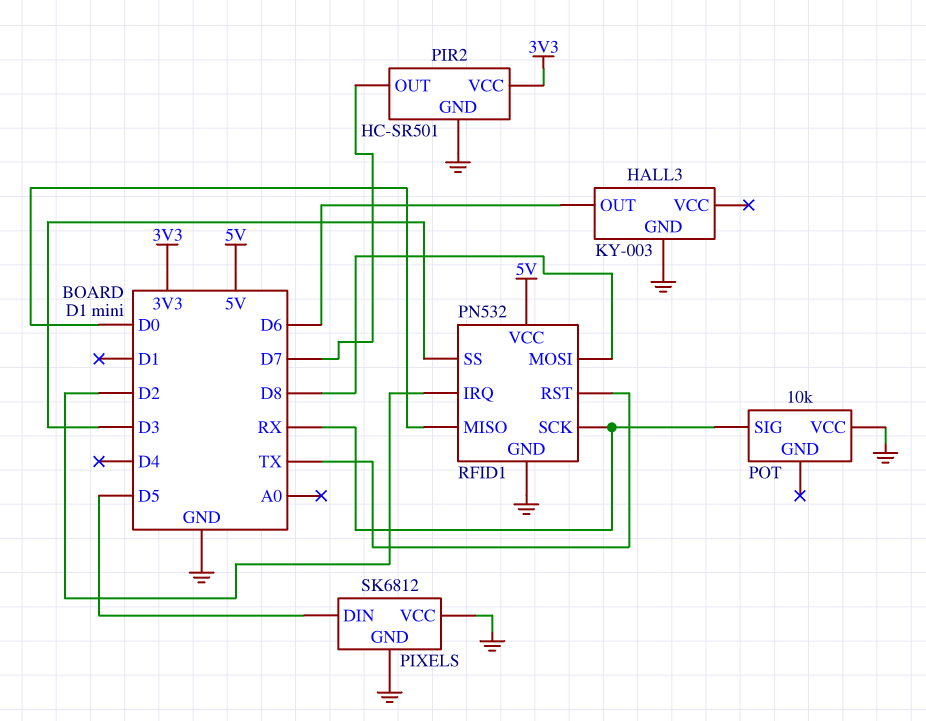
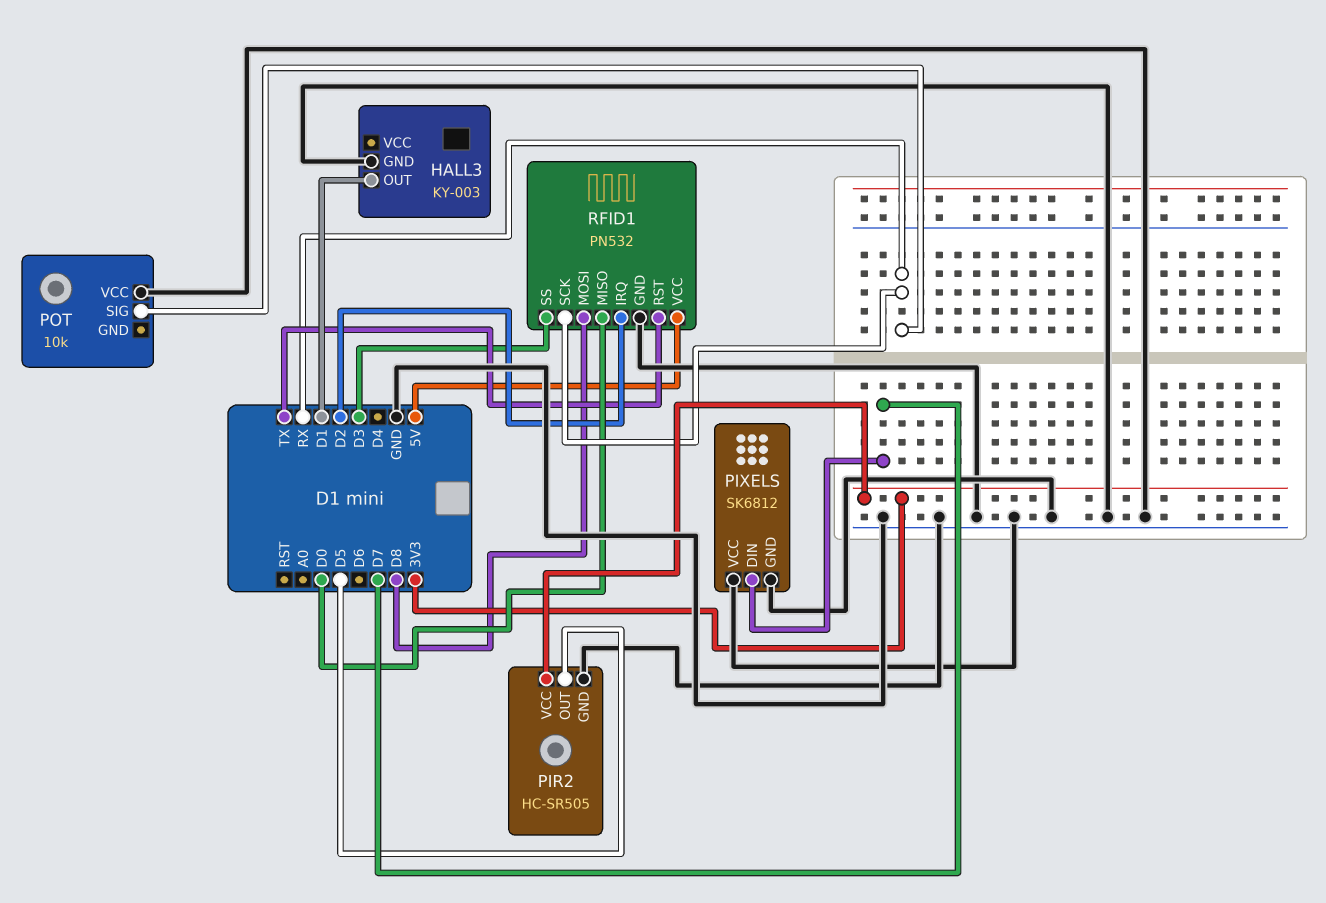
HALL3 pin OUT: D6 -> D1
PIR2: HC-SR501 -> HC-SR505
PIR2 pin OUT: D7 -> D5
PIXELS pin DIN: D5 -> D7

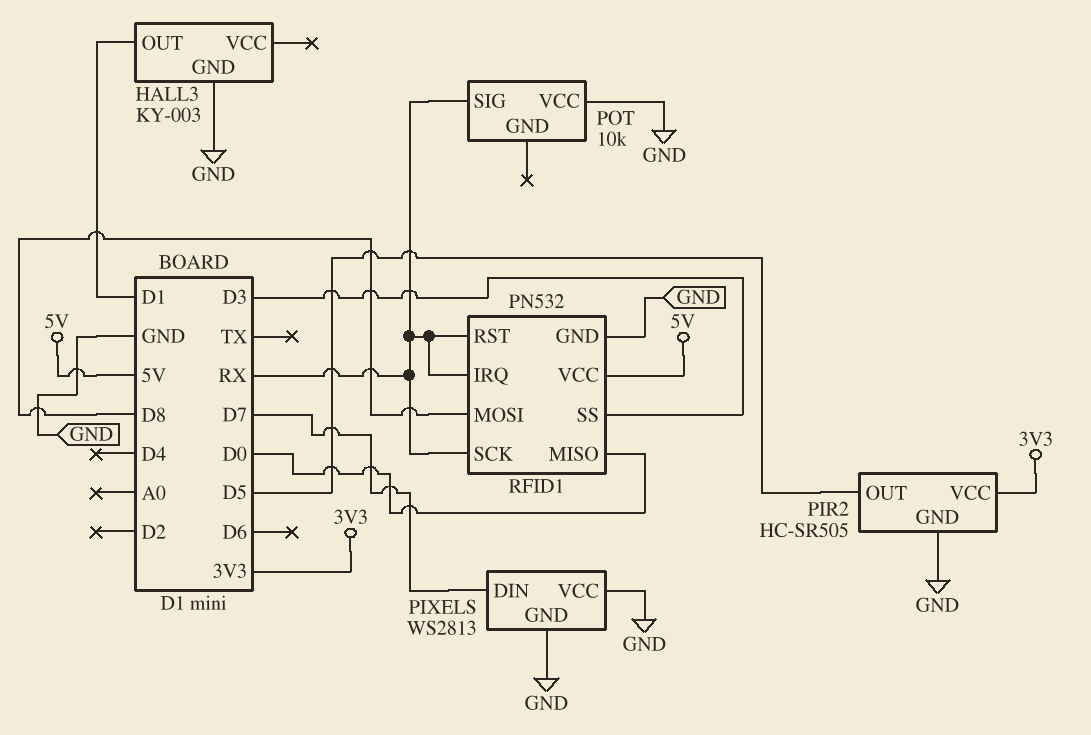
PIXELS: SK6812 -> WS2813
RFID1 pin IRQ: D2 -> RX
RFID1 pin RST: TX -> RX

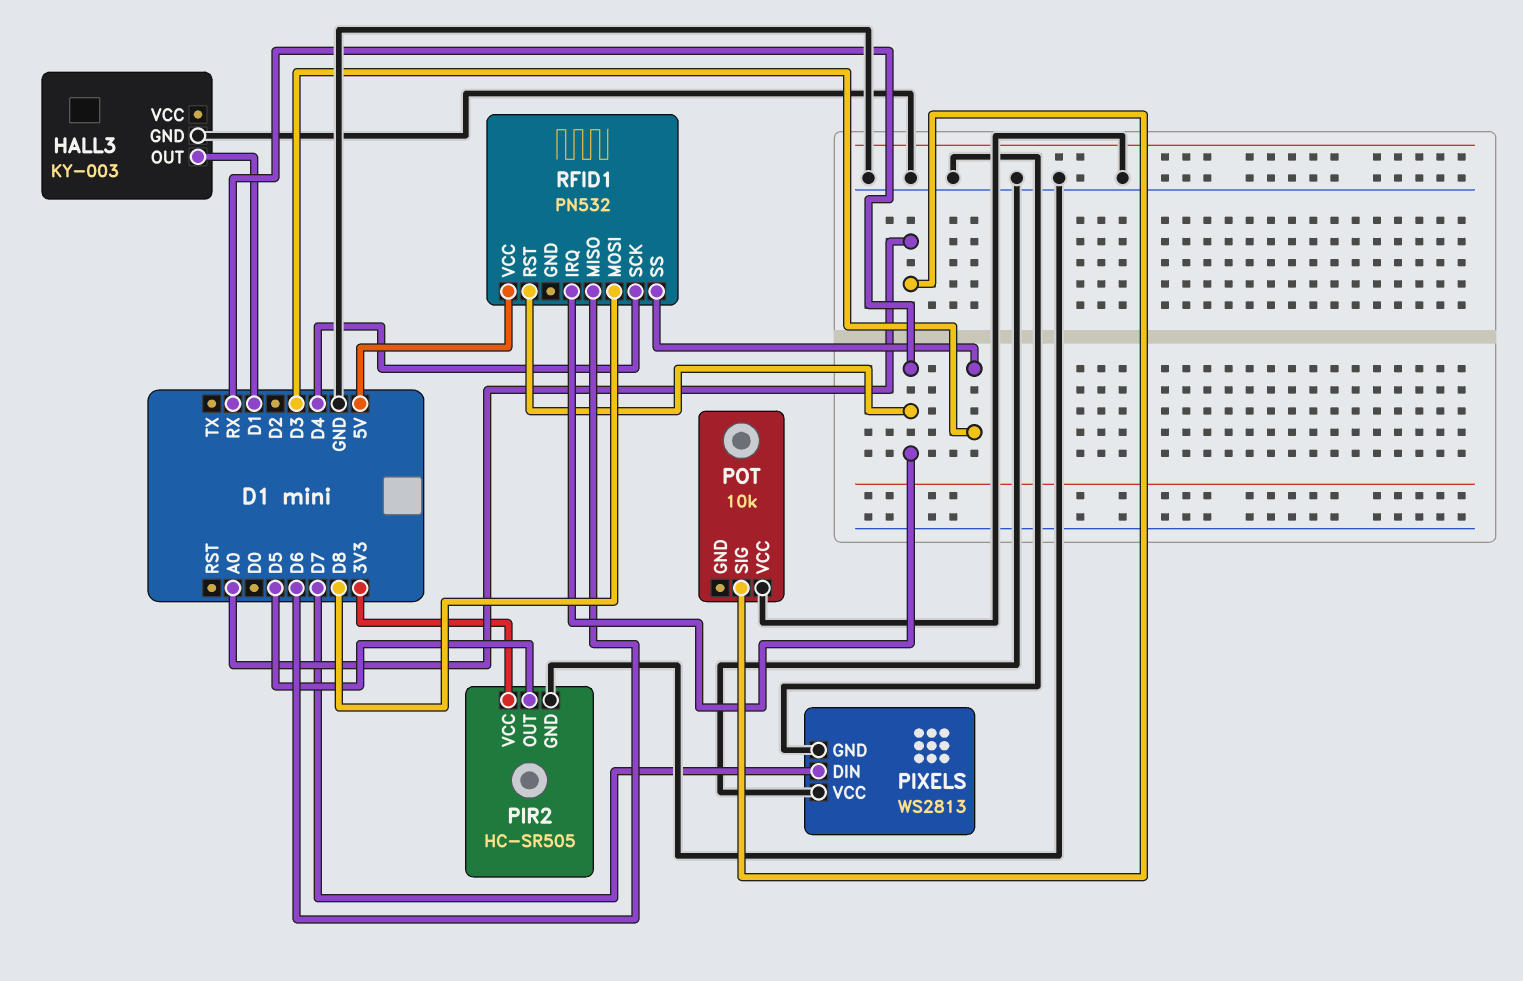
POT pin SIG: RX -> A0
RFID1 pin GND: GND -> none
RFID1 pin MISO: D0 -> D6
RFID1 pin SCK: RX -> D4

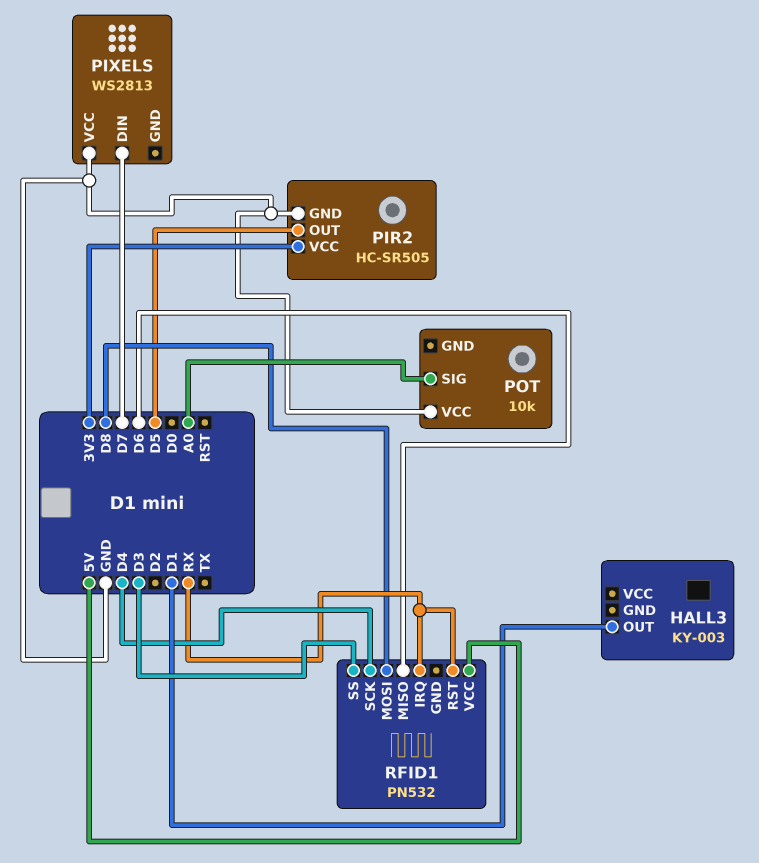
HALL3 pin GND: GND -> none
PIXELS pin GND: GND -> none

